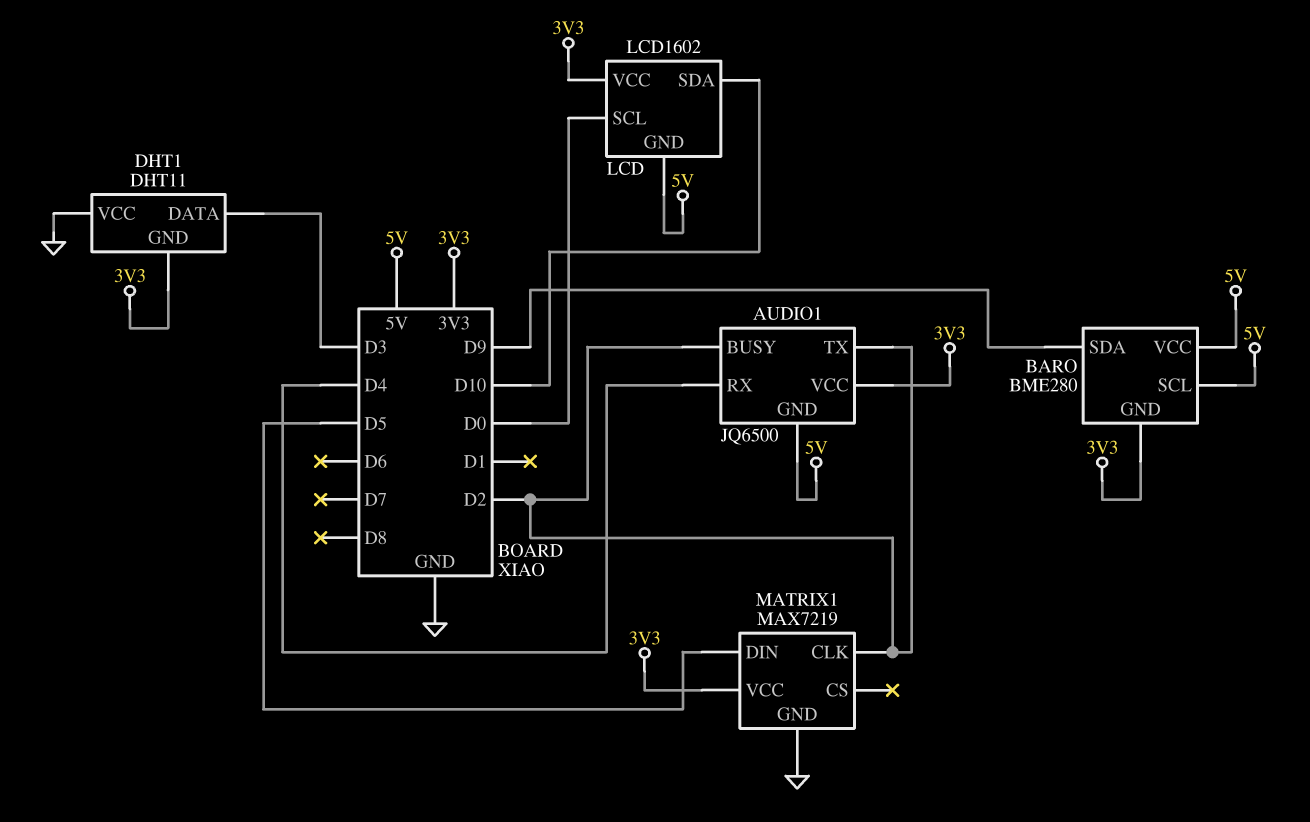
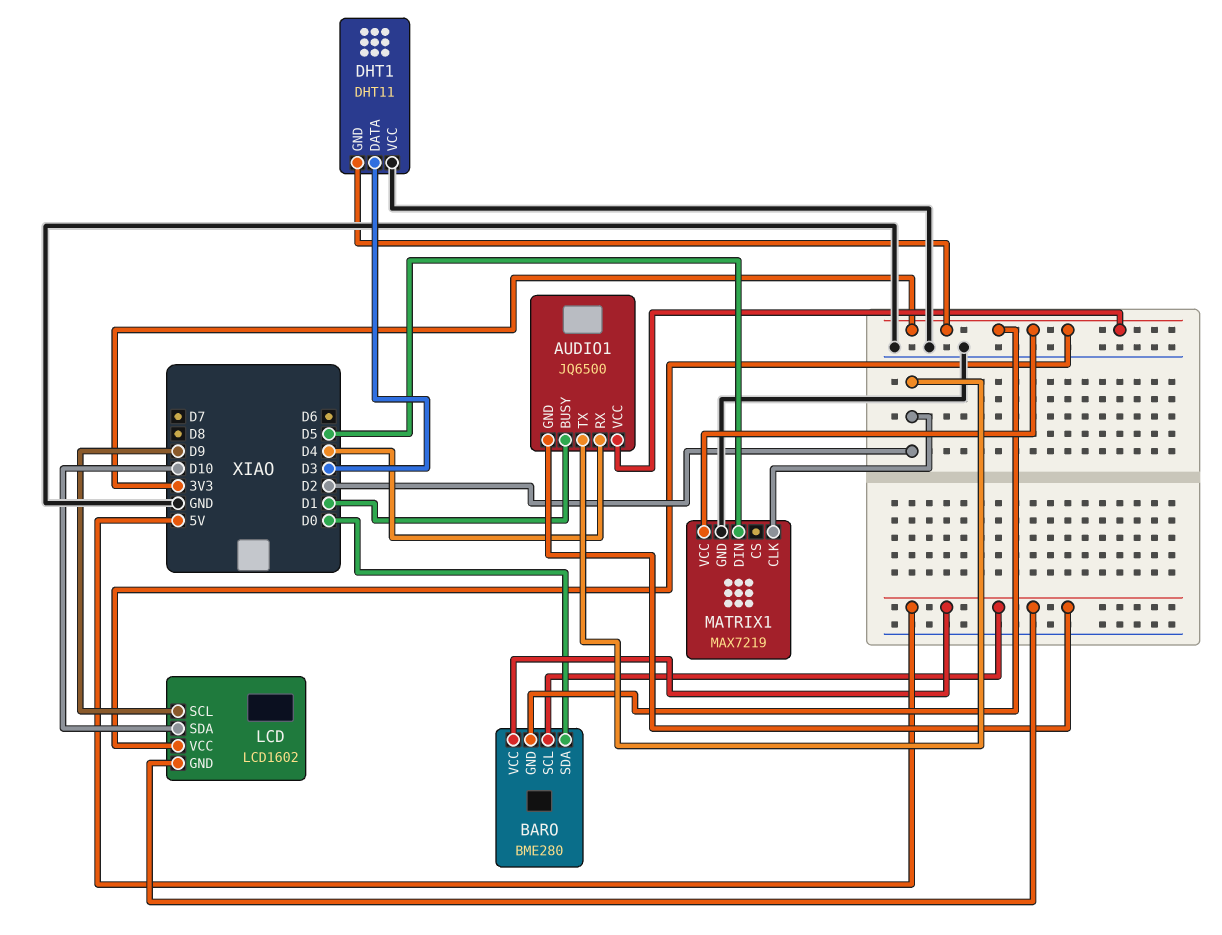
AUDIO1 pin BUSY: D2 -> D1
BARO pin SDA: D9 -> D0
LCD pin SCL: D0 -> D9

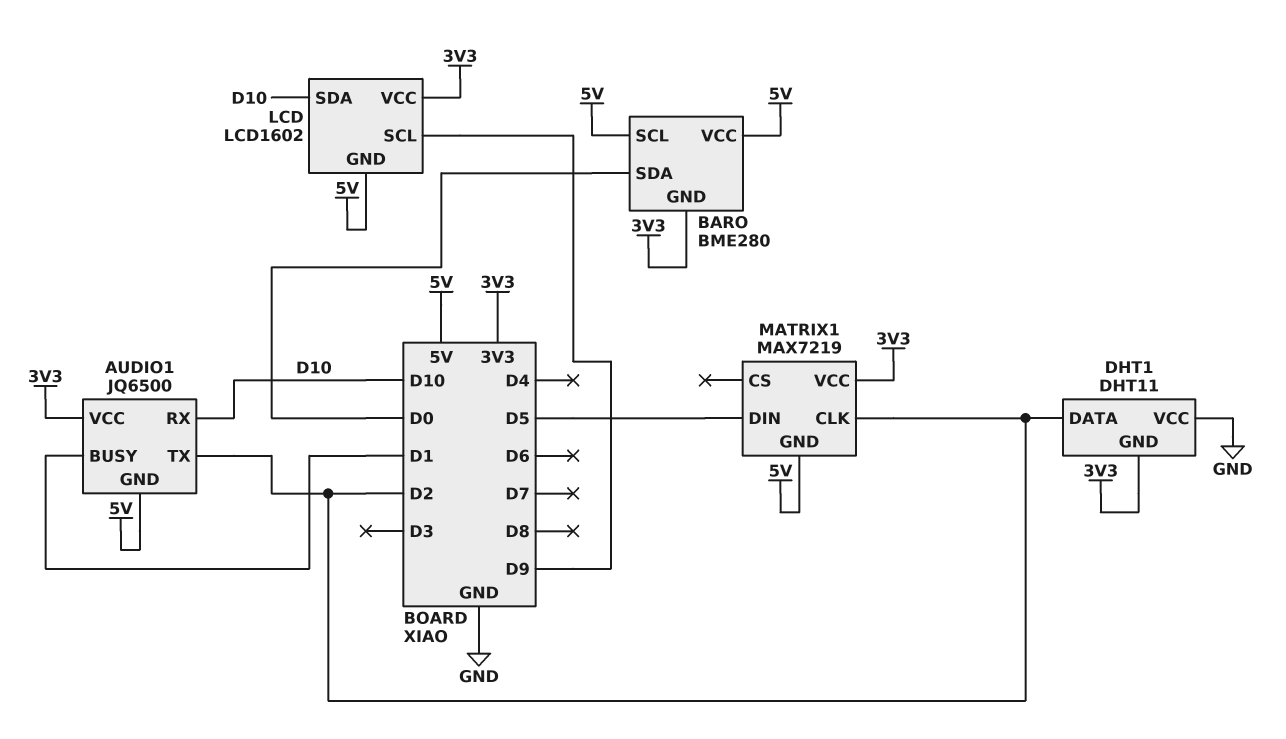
AUDIO1 pin RX: D4 -> D10
DHT1 pin DATA: D3 -> D2
MATRIX1 pin GND: GND -> 5V

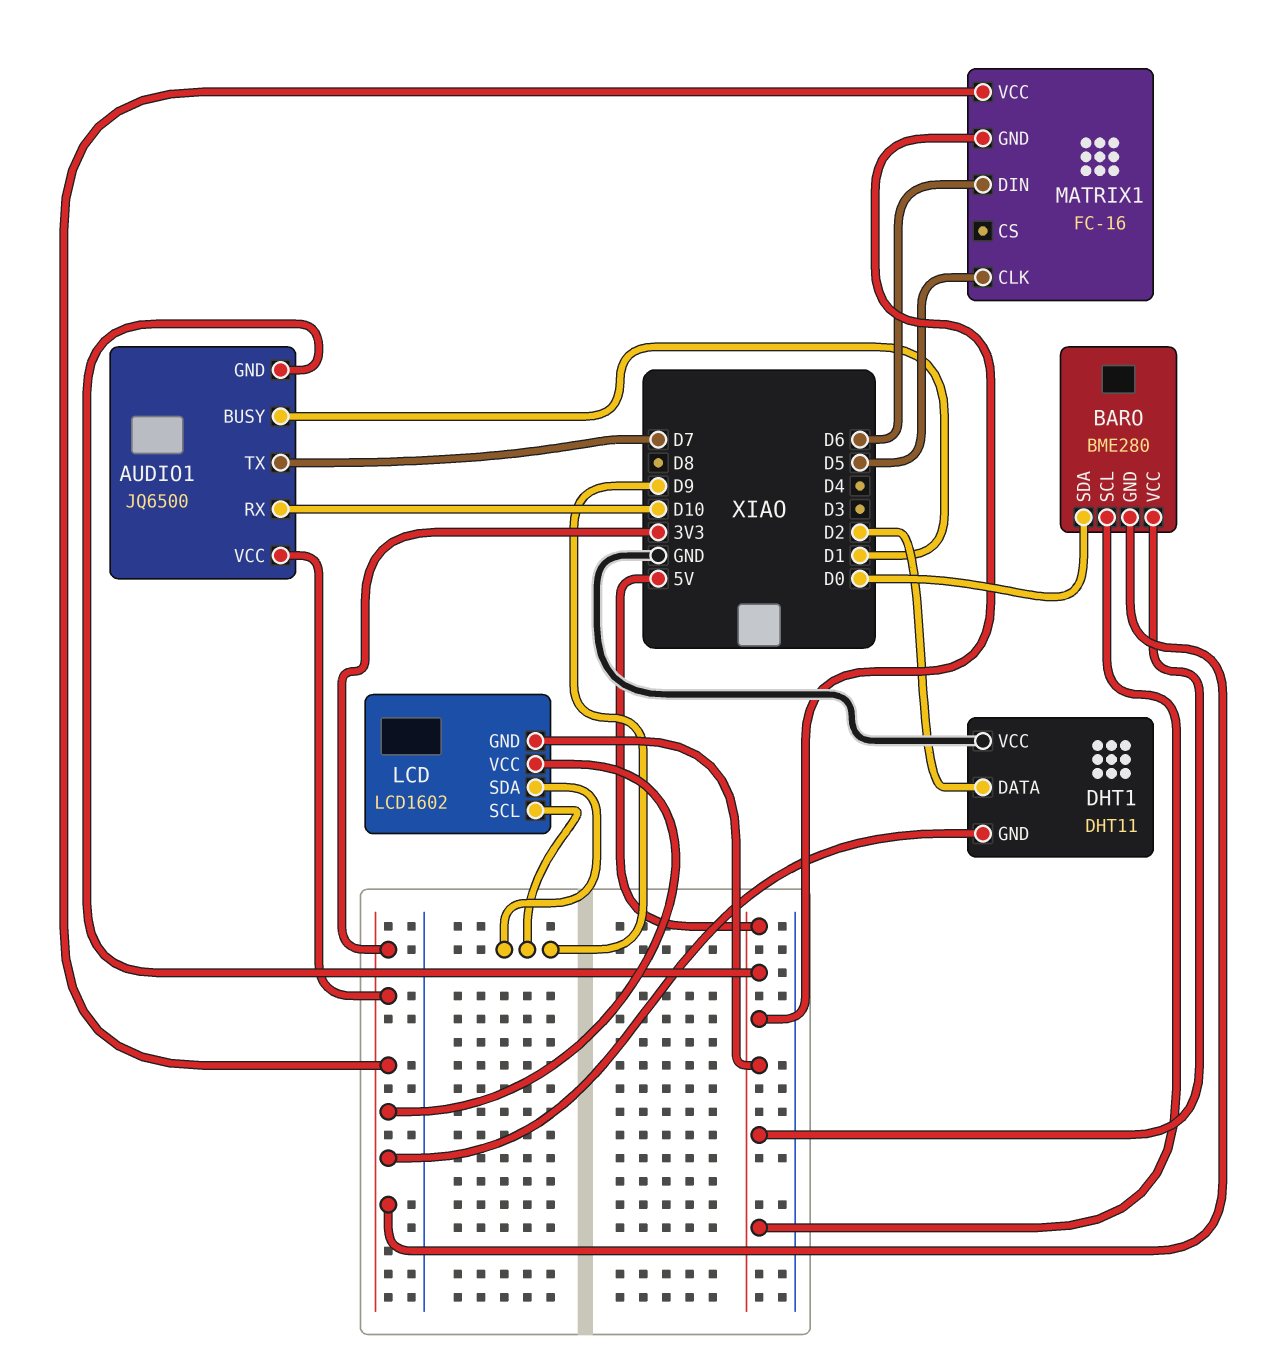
AUDIO1 pin TX: D2 -> D7
LCD pin SDA: D10 -> D9
MATRIX1: MAX7219 -> FC-16
MATRIX1 pin CLK: D2 -> D5
MATRIX1 pin DIN: D5 -> D6

